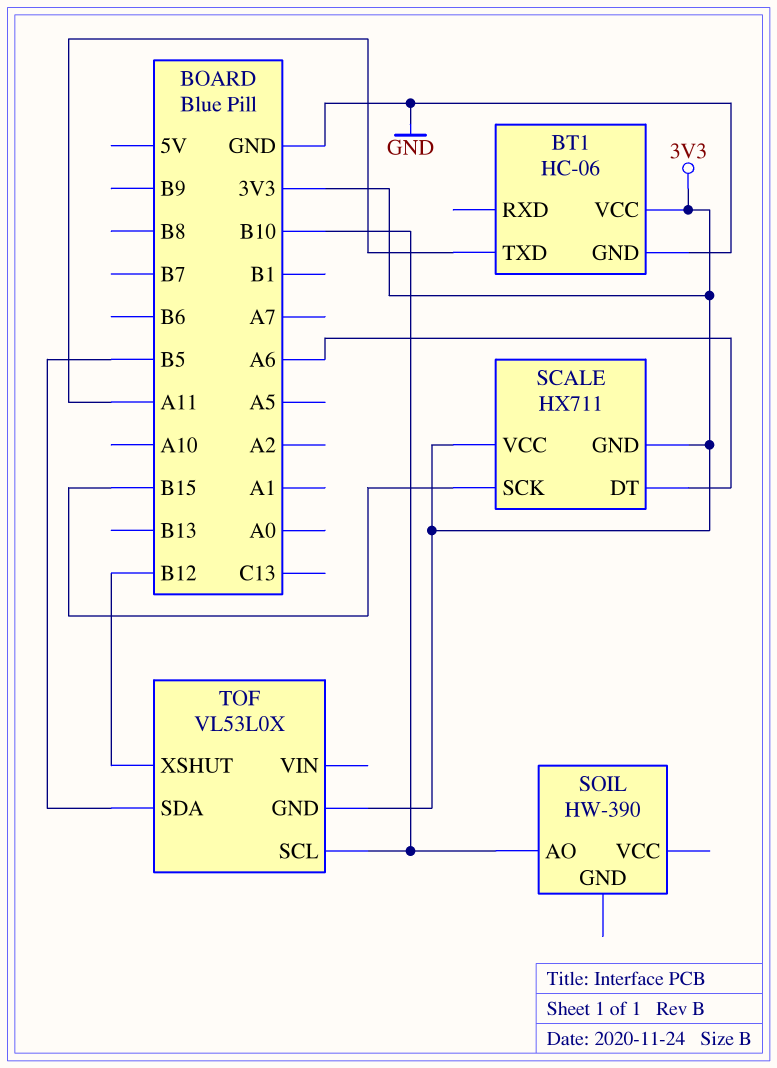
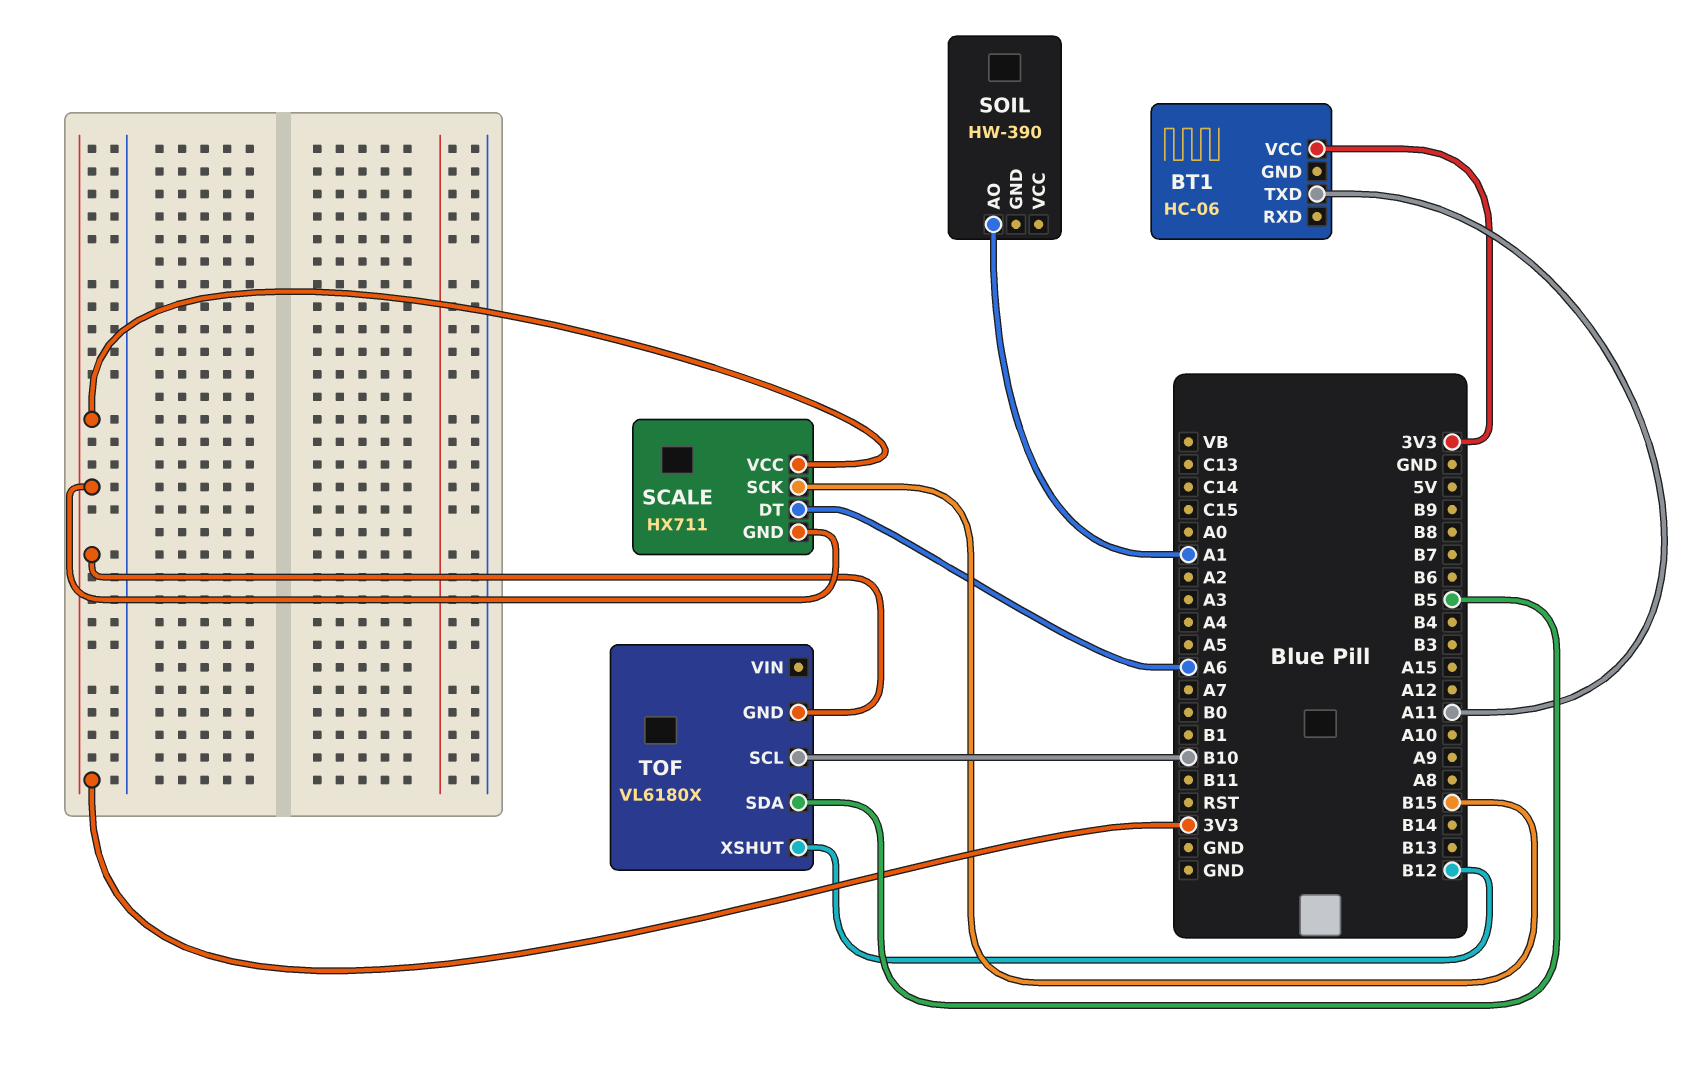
BT1 pin GND: GND -> none
SOIL pin AO: B10 -> A1
TOF: VL53L0X -> VL6180X

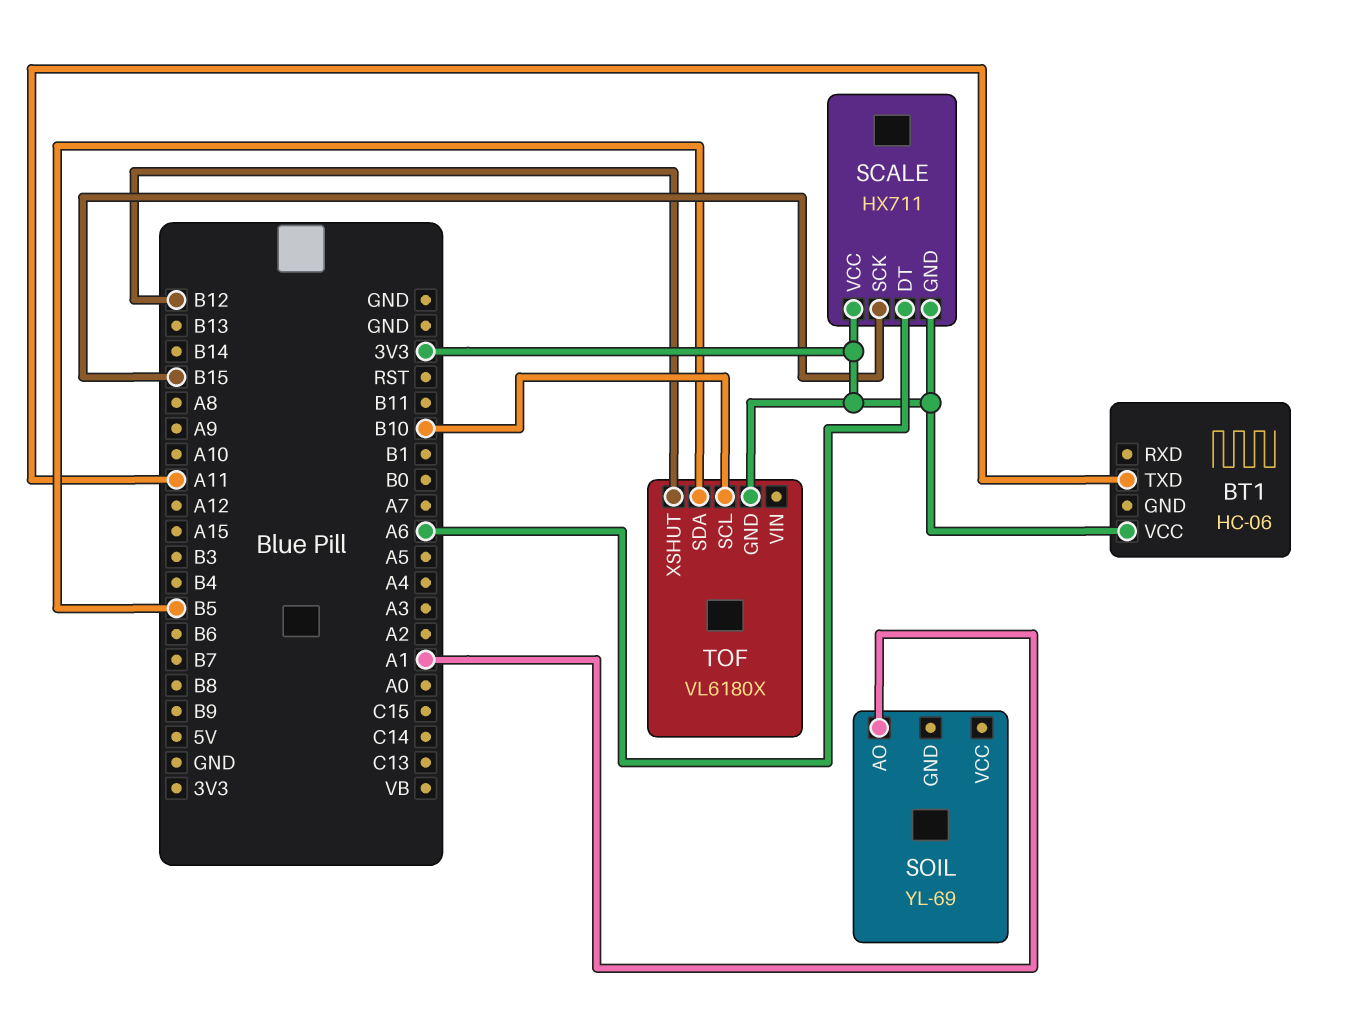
SOIL: HW-390 -> YL-69

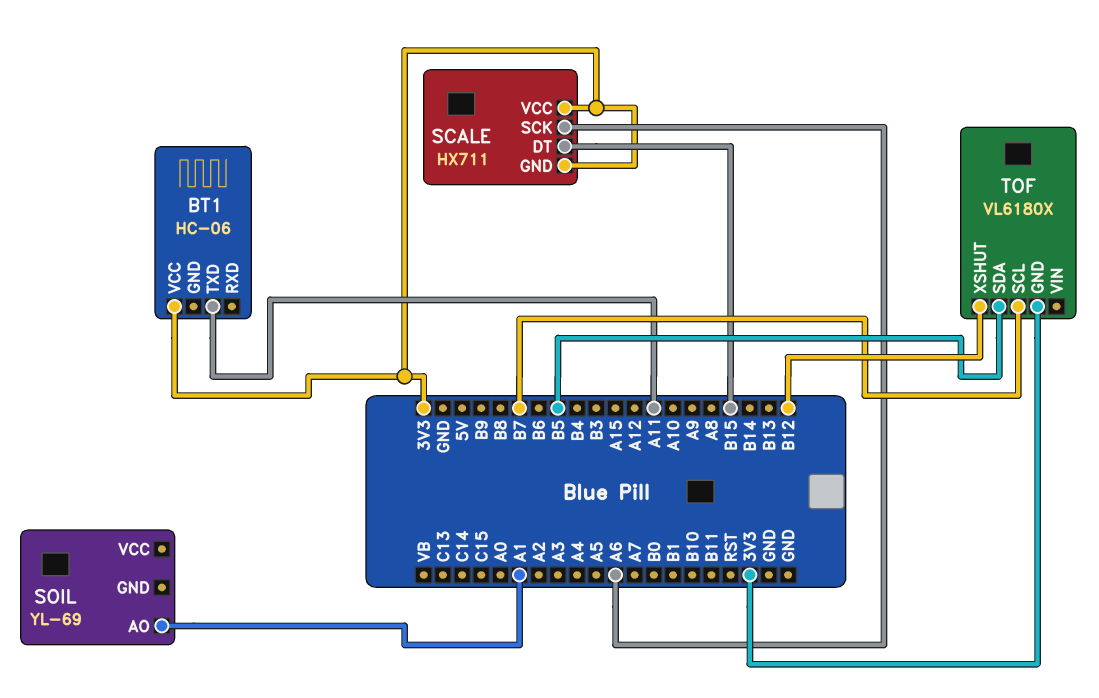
SCALE pin DT: A6 -> B15
SCALE pin SCK: B15 -> A6
TOF pin SCL: B10 -> B7

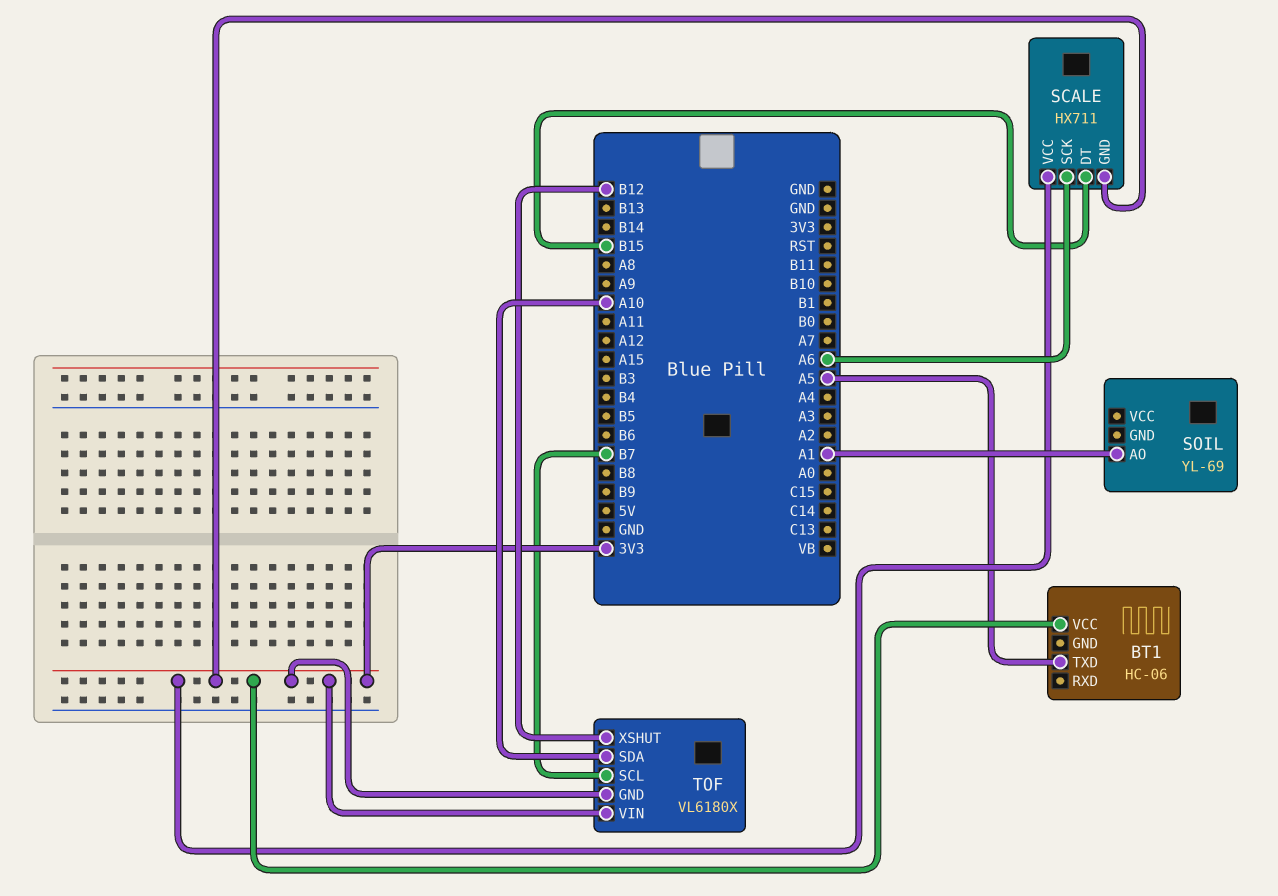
BT1 pin TXD: A11 -> A5
TOF pin SDA: B5 -> A10
TOF pin VIN: none -> 3V3

